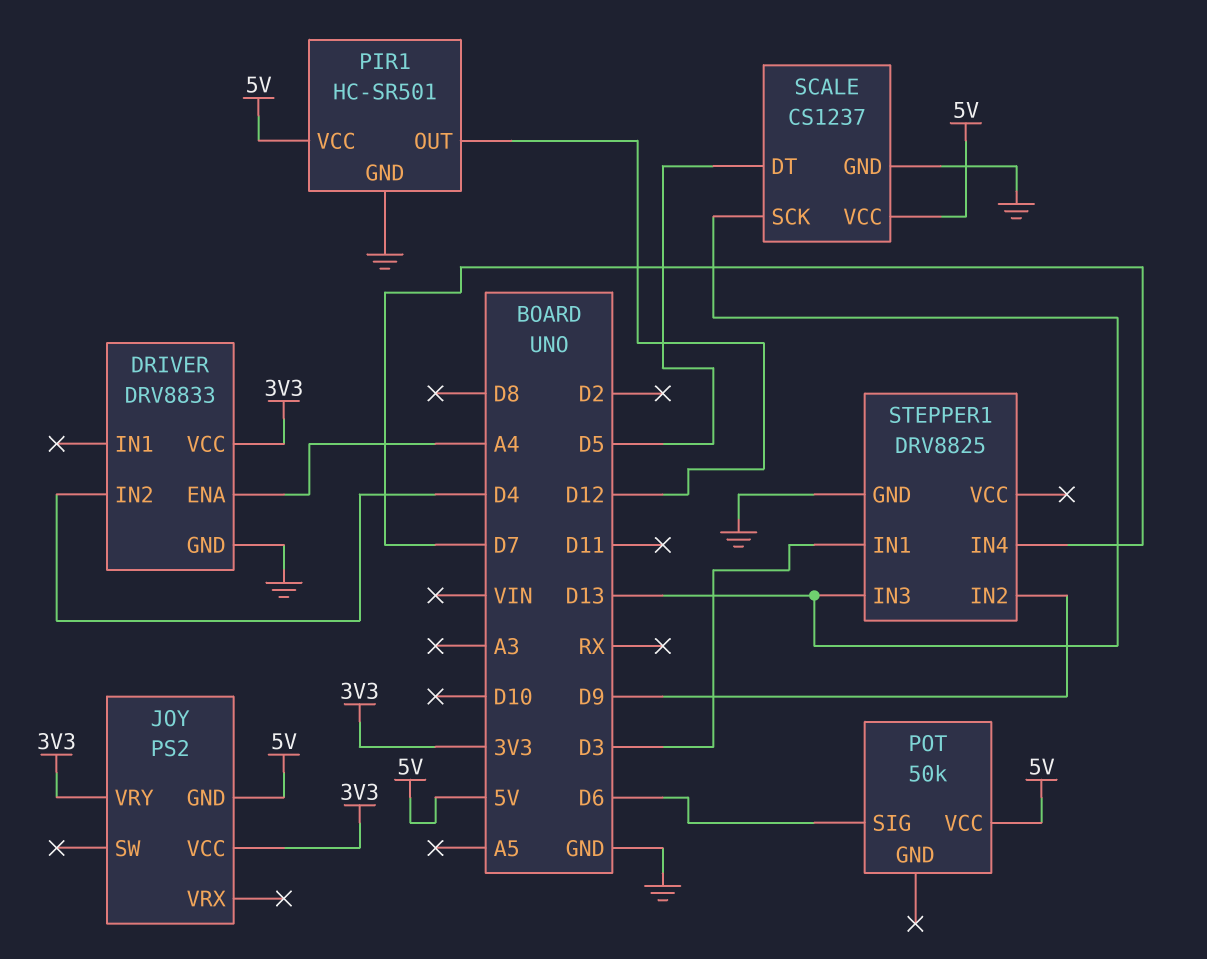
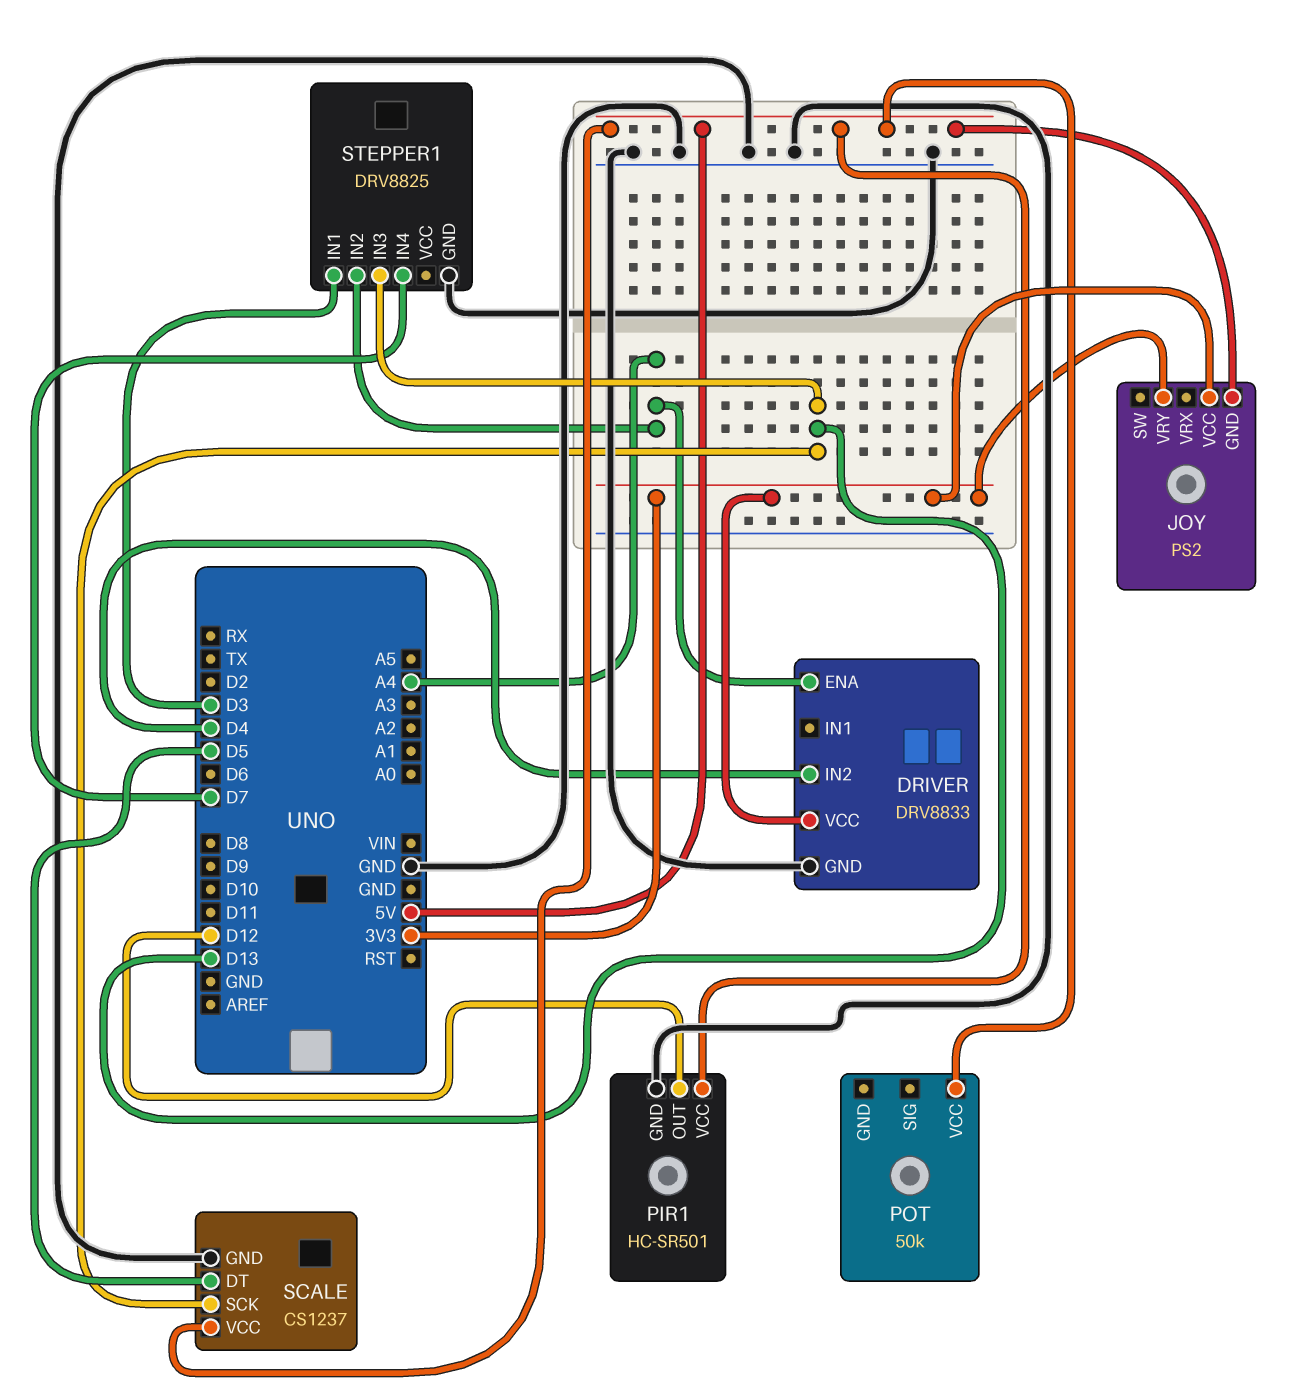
POT pin SIG: D6 -> none
STEPPER1 pin IN2: D9 -> A4

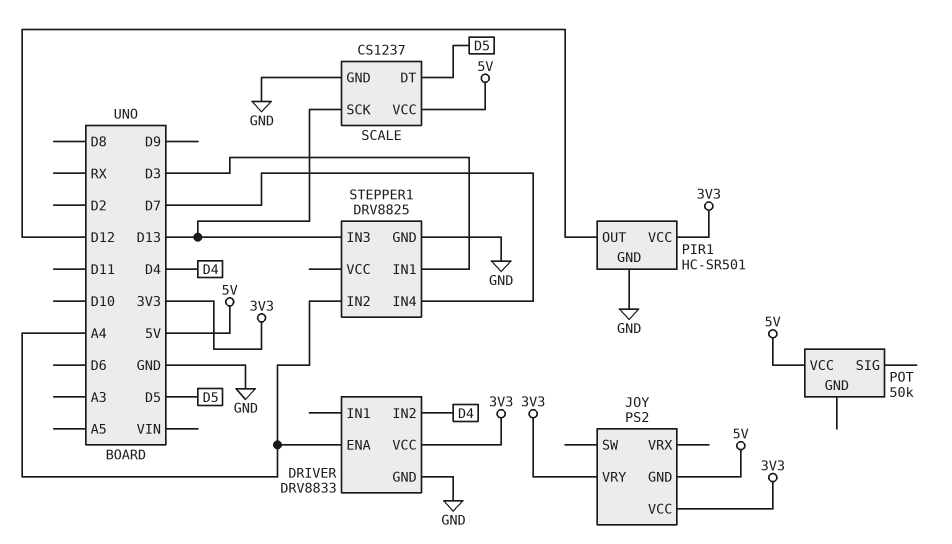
PIR1 pin VCC: 5V -> 3V3

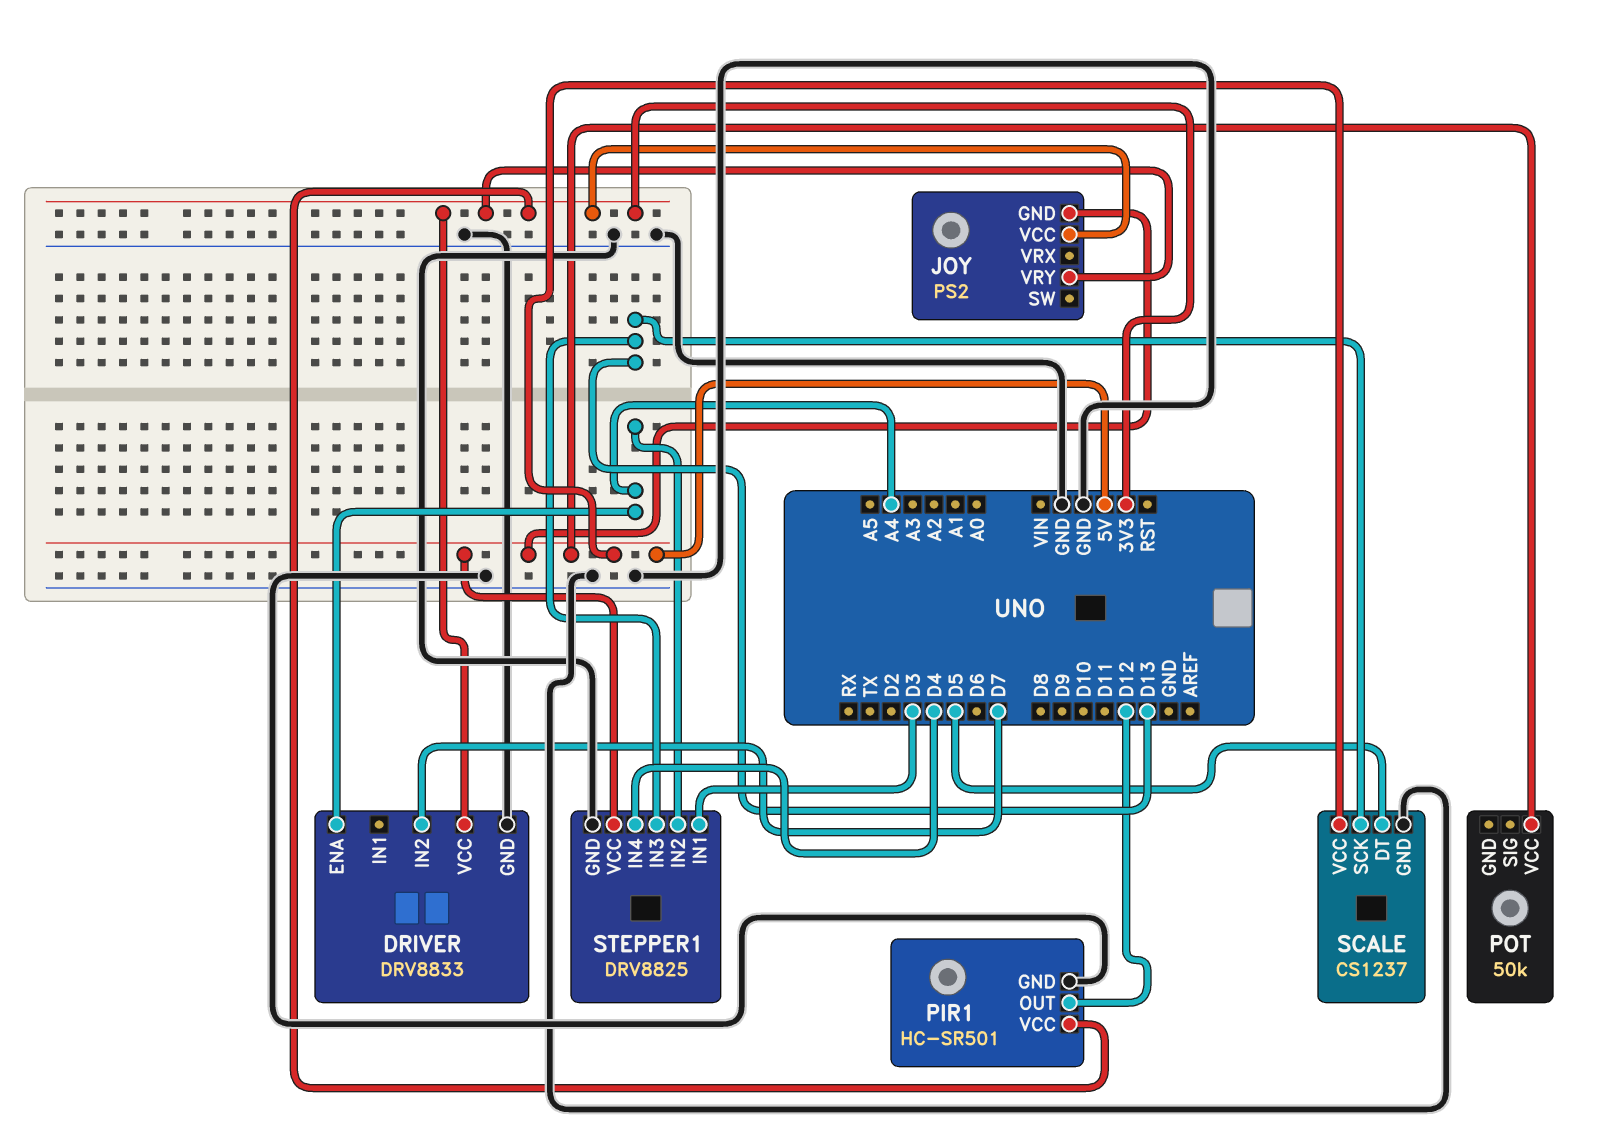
DRIVER pin IN2: D4 -> D7
STEPPER1 pin IN4: D7 -> D4
STEPPER1 pin VCC: none -> 5V

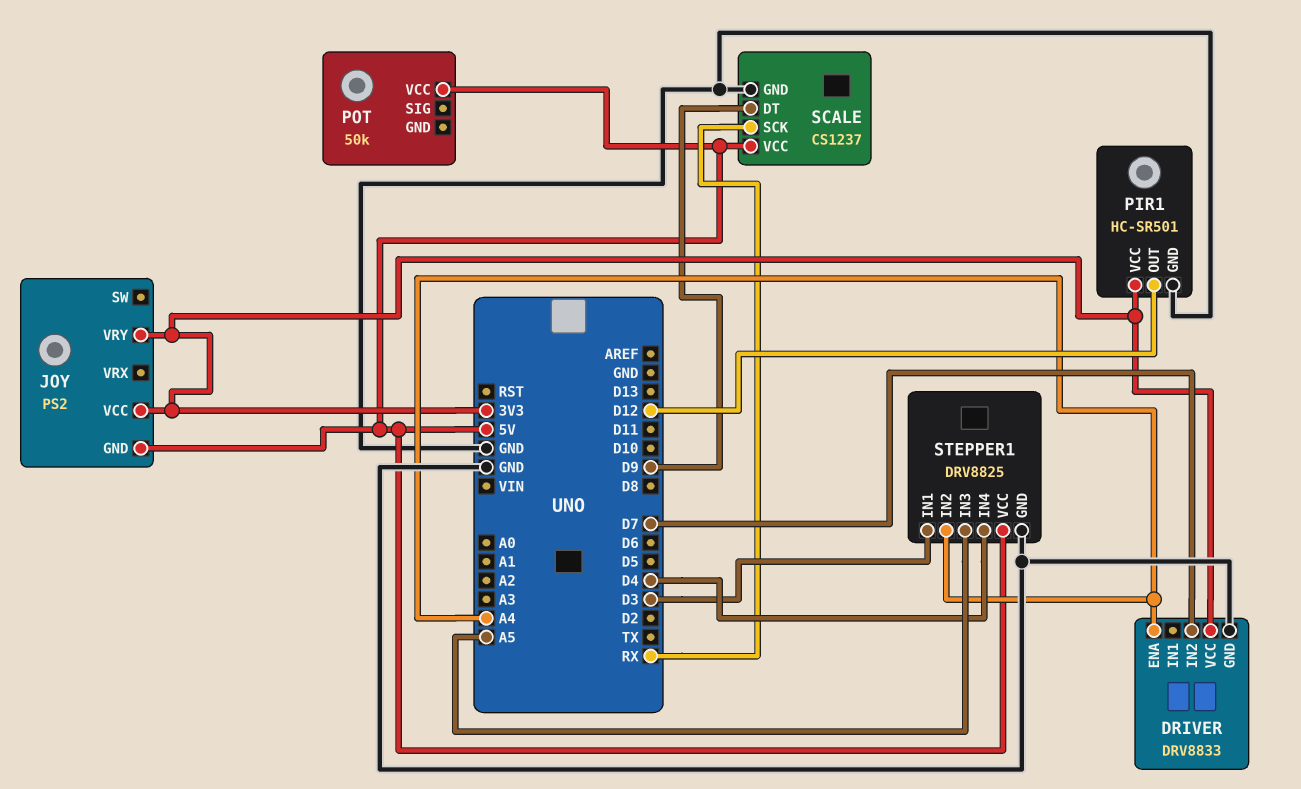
SCALE pin DT: D5 -> D9
SCALE pin SCK: D13 -> RX
STEPPER1 pin IN3: D13 -> A5

